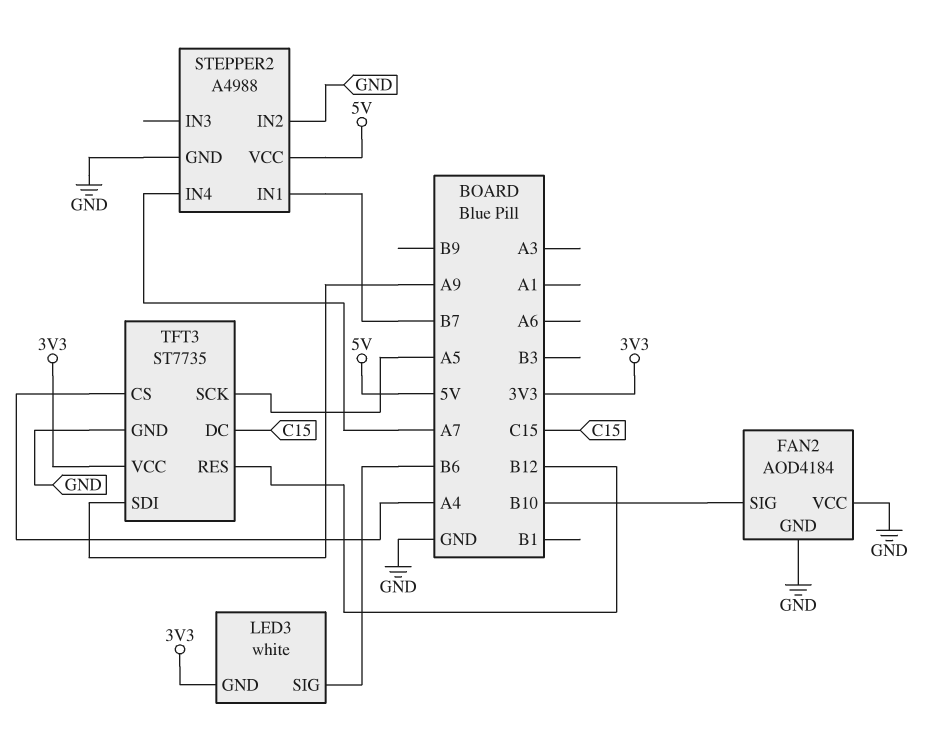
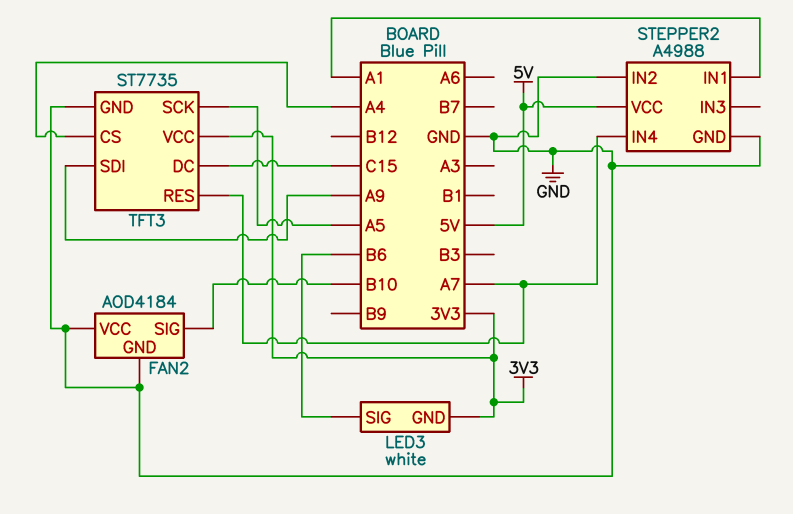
STEPPER2 pin IN1: B7 -> A1
TFT3 pin RES: B12 -> A7

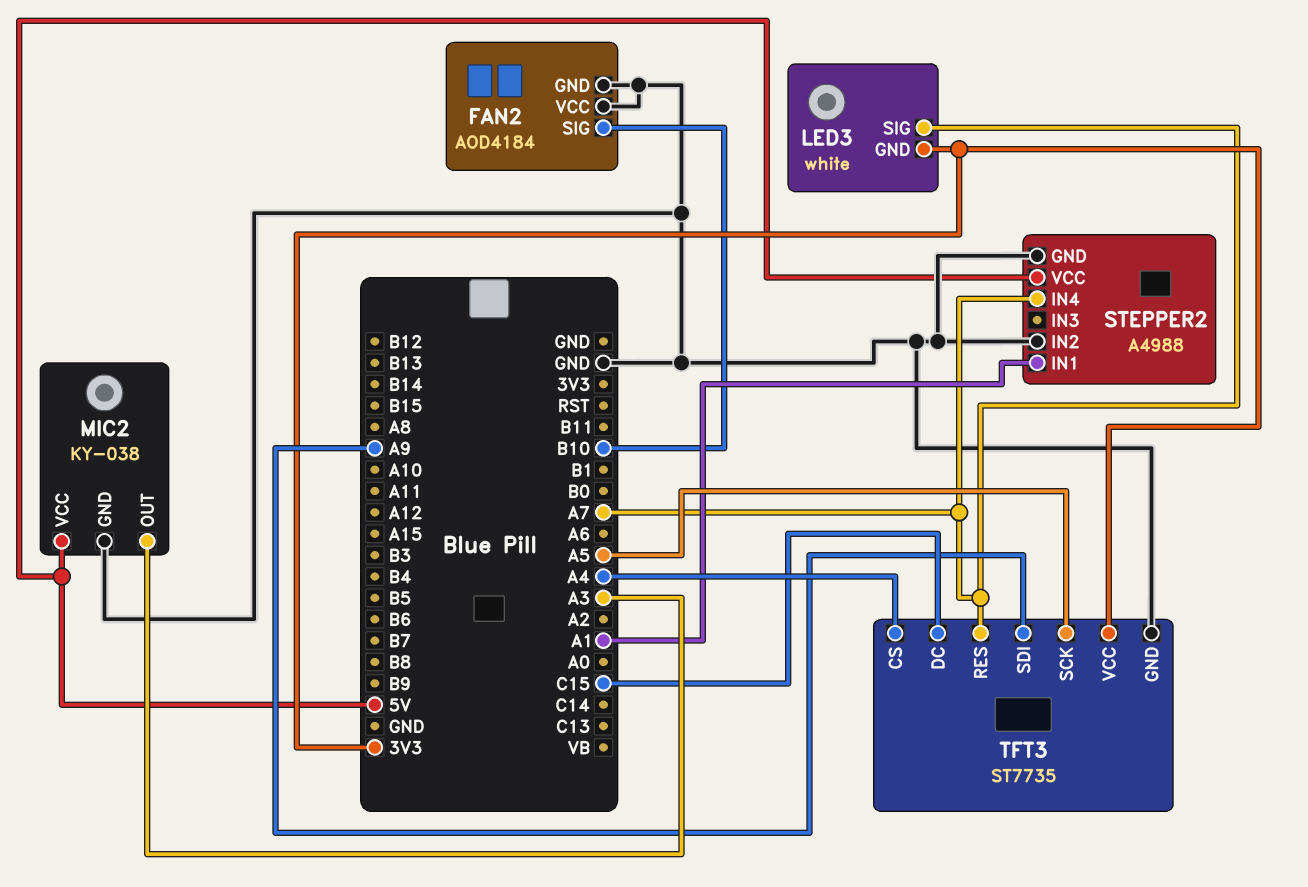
LED3 pin SIG: B6 -> A7
MIC2: none -> KY-038
MIC2 pin GND: none -> GND
MIC2 pin OUT: none -> A3
MIC2 pin VCC: none -> 5V

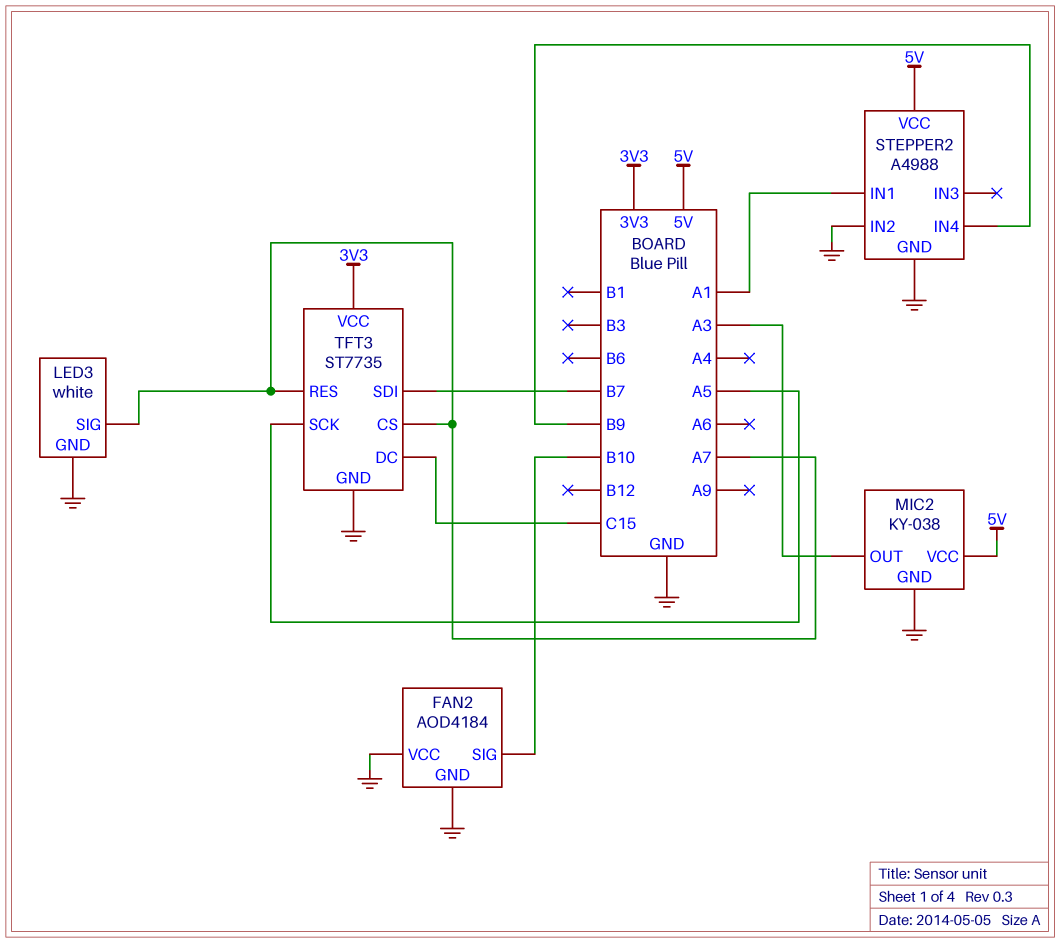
LED3 pin GND: 3V3 -> GND
STEPPER2 pin IN4: A7 -> B9
TFT3 pin CS: A4 -> A7
TFT3 pin SDI: A9 -> B7

